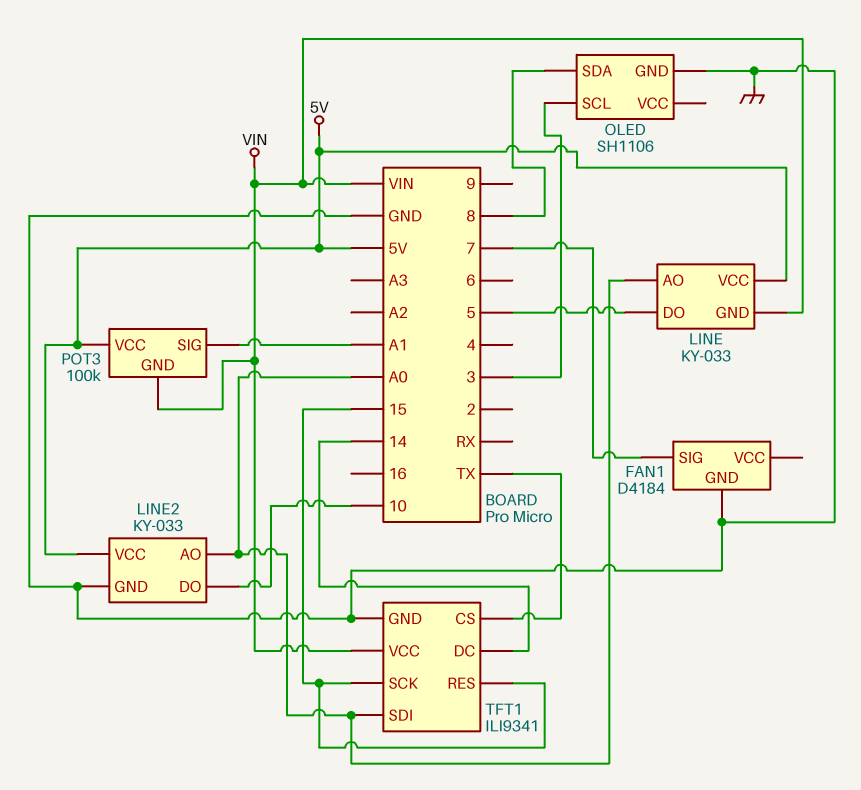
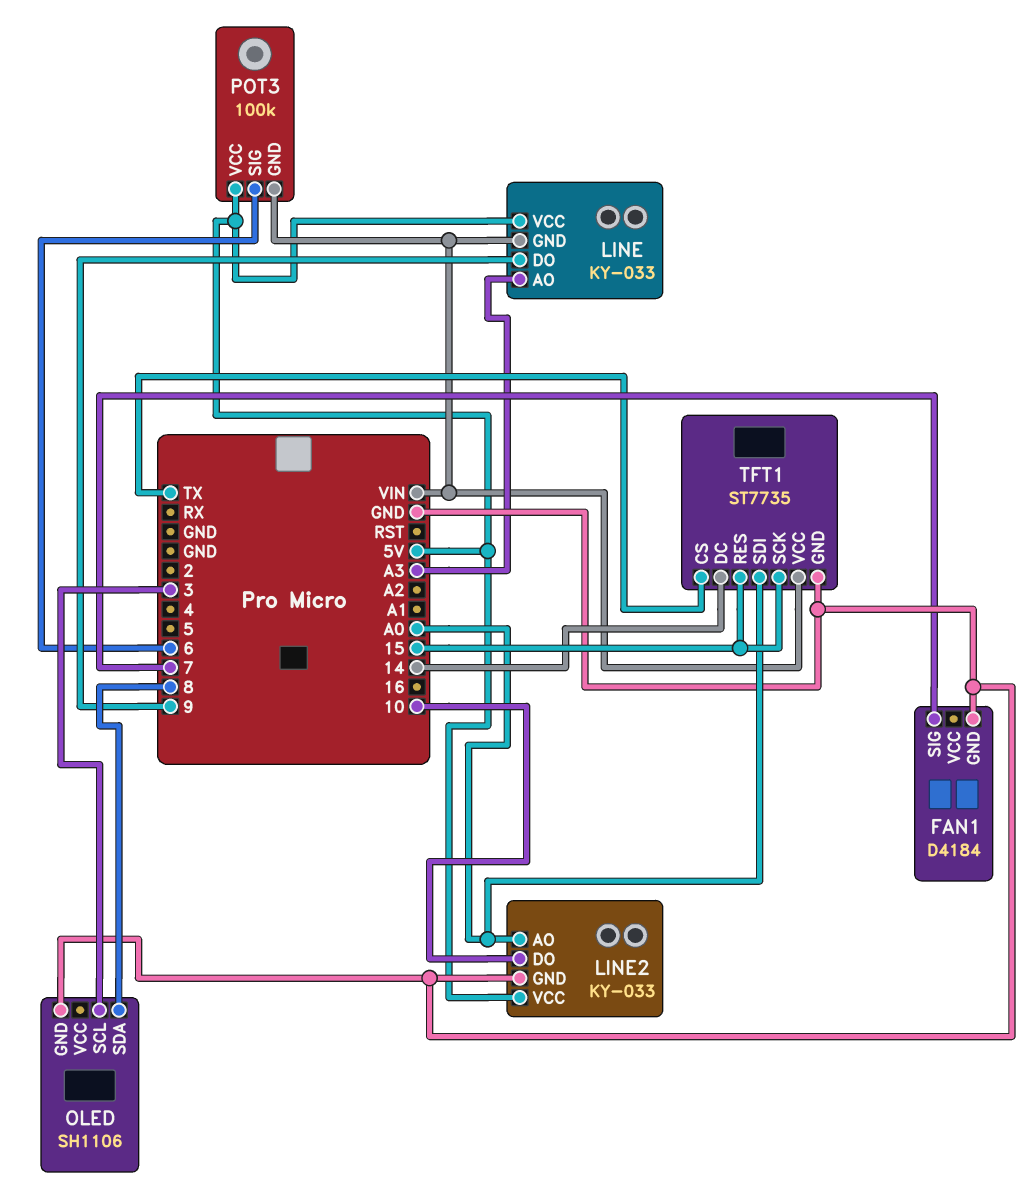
LINE pin AO: A0 -> A3
LINE pin DO: 5 -> 9
POT3 pin SIG: A1 -> 6
TFT1: ILI9341 -> ST7735

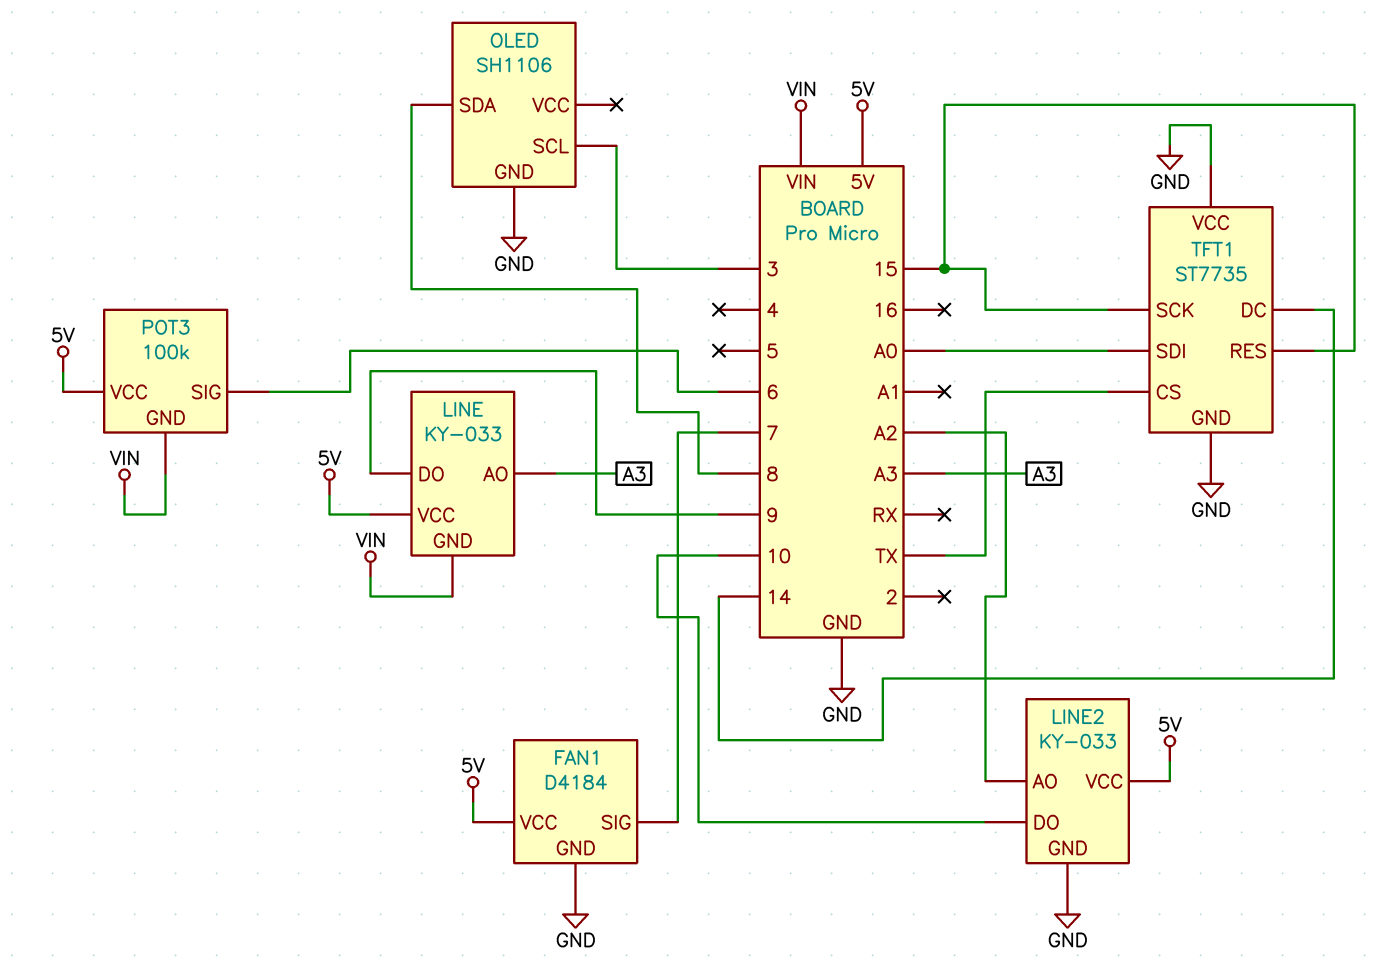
FAN1 pin VCC: none -> 5V
LINE2 pin AO: A0 -> A2
TFT1 pin VCC: VIN -> GND

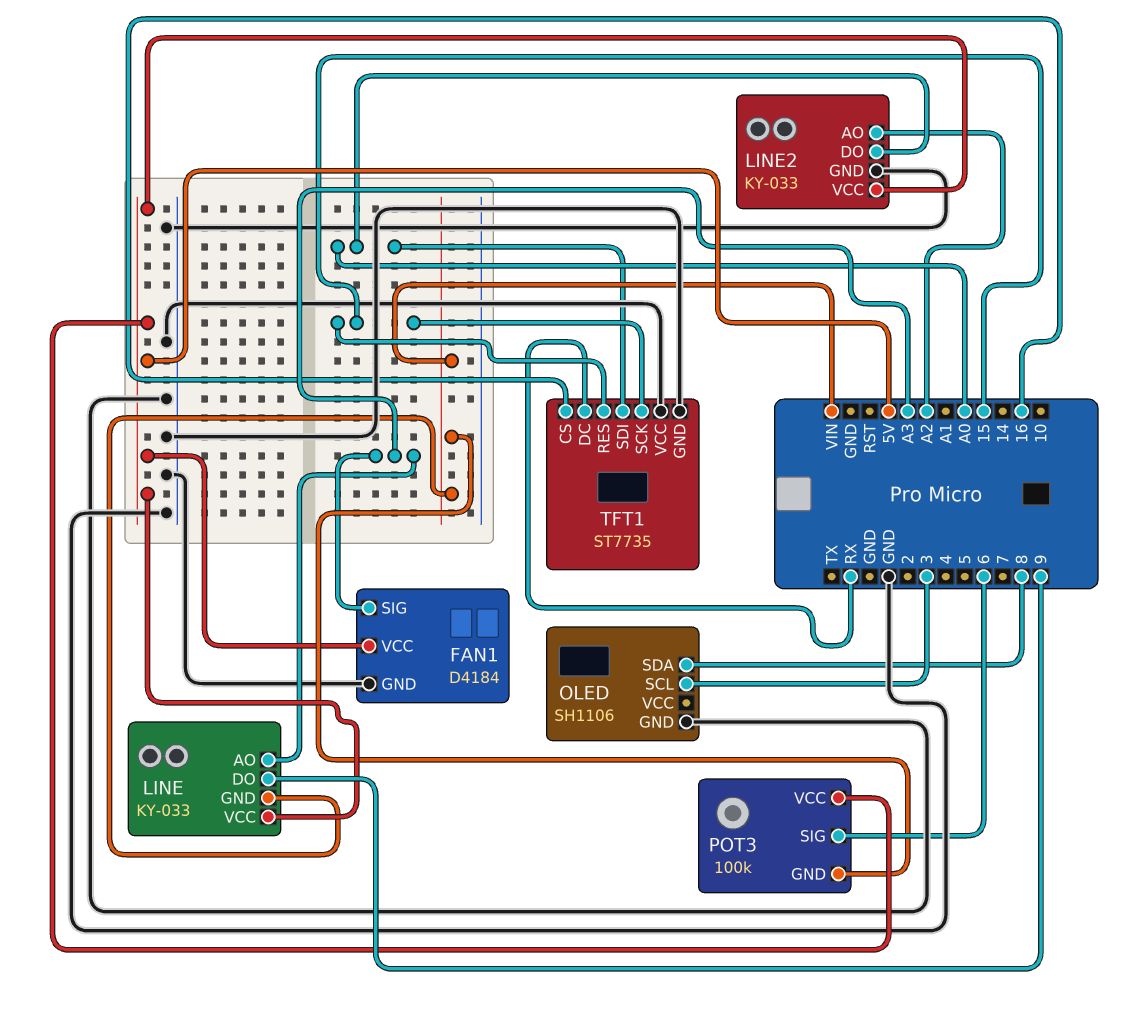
FAN1 pin SIG: 7 -> A3
LINE2 pin DO: 10 -> A0
TFT1 pin CS: TX -> 16
TFT1 pin DC: 14 -> RX

